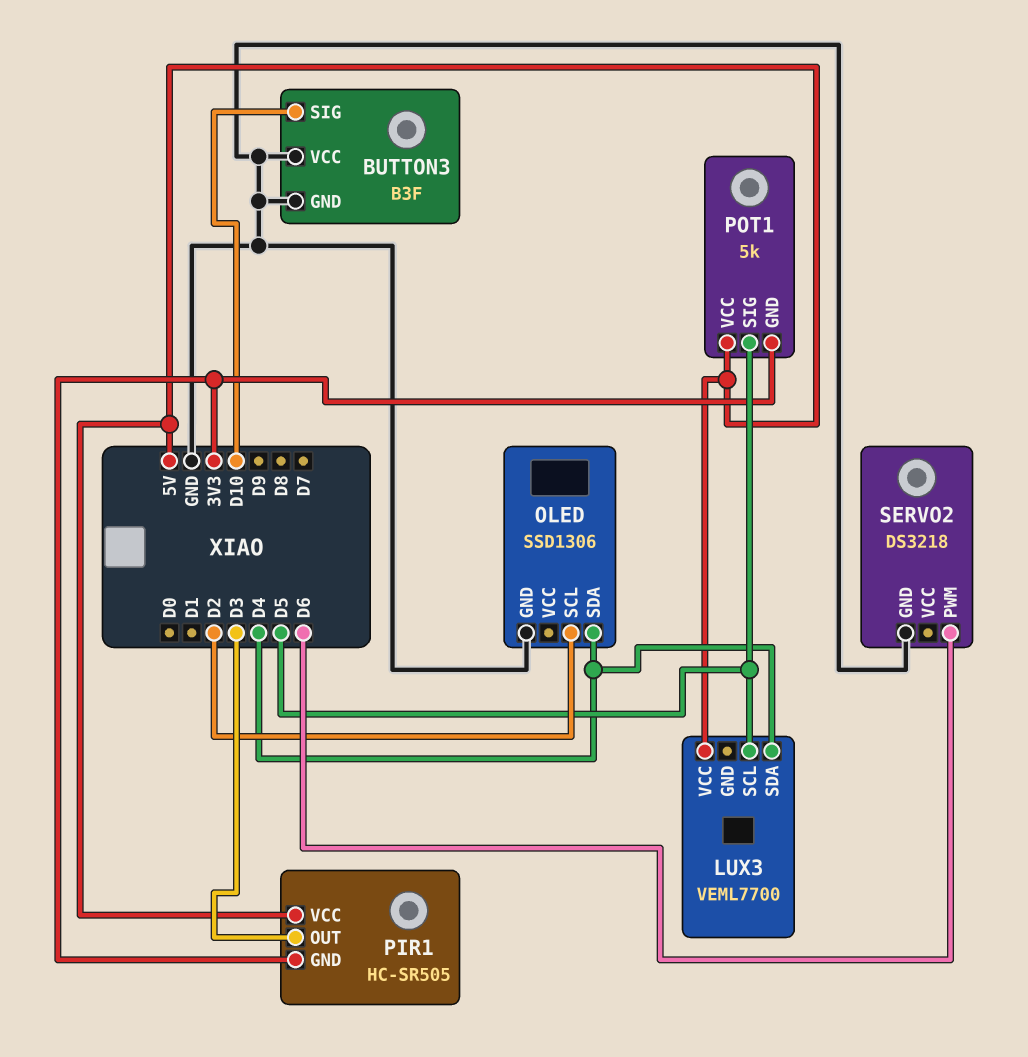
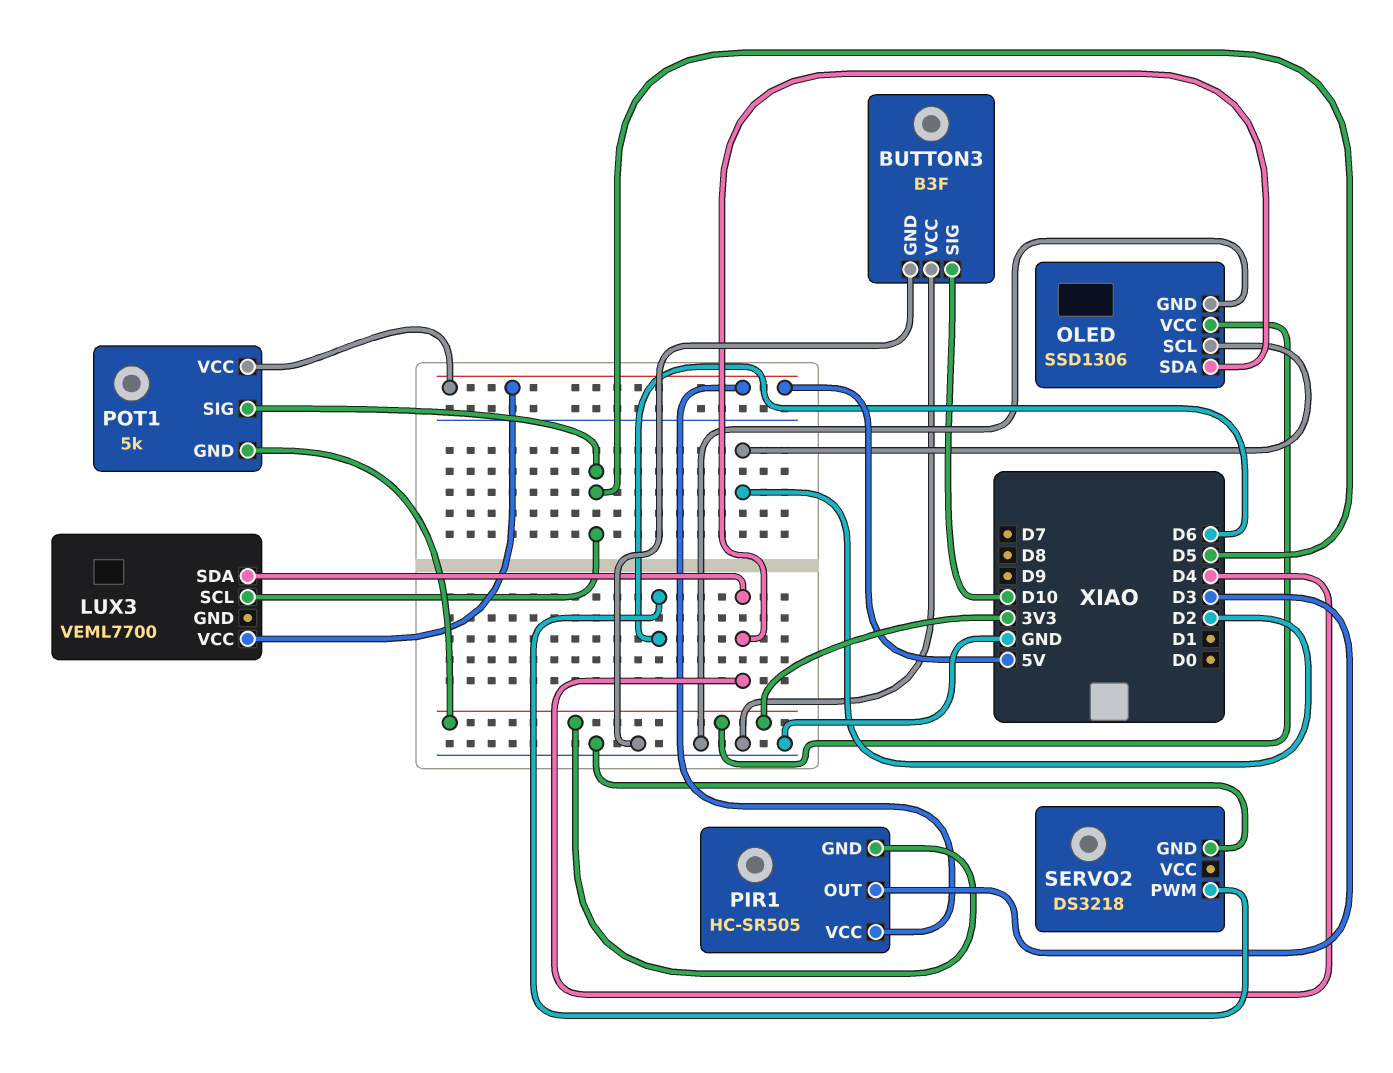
OLED pin VCC: none -> 3V3

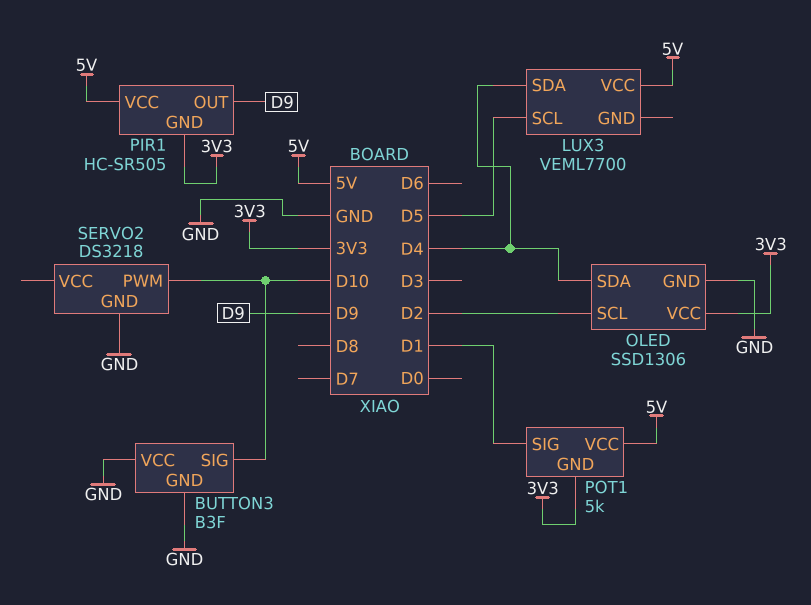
PIR1 pin OUT: D3 -> D9
POT1 pin SIG: D5 -> D1
SERVO2 pin PWM: D6 -> D10

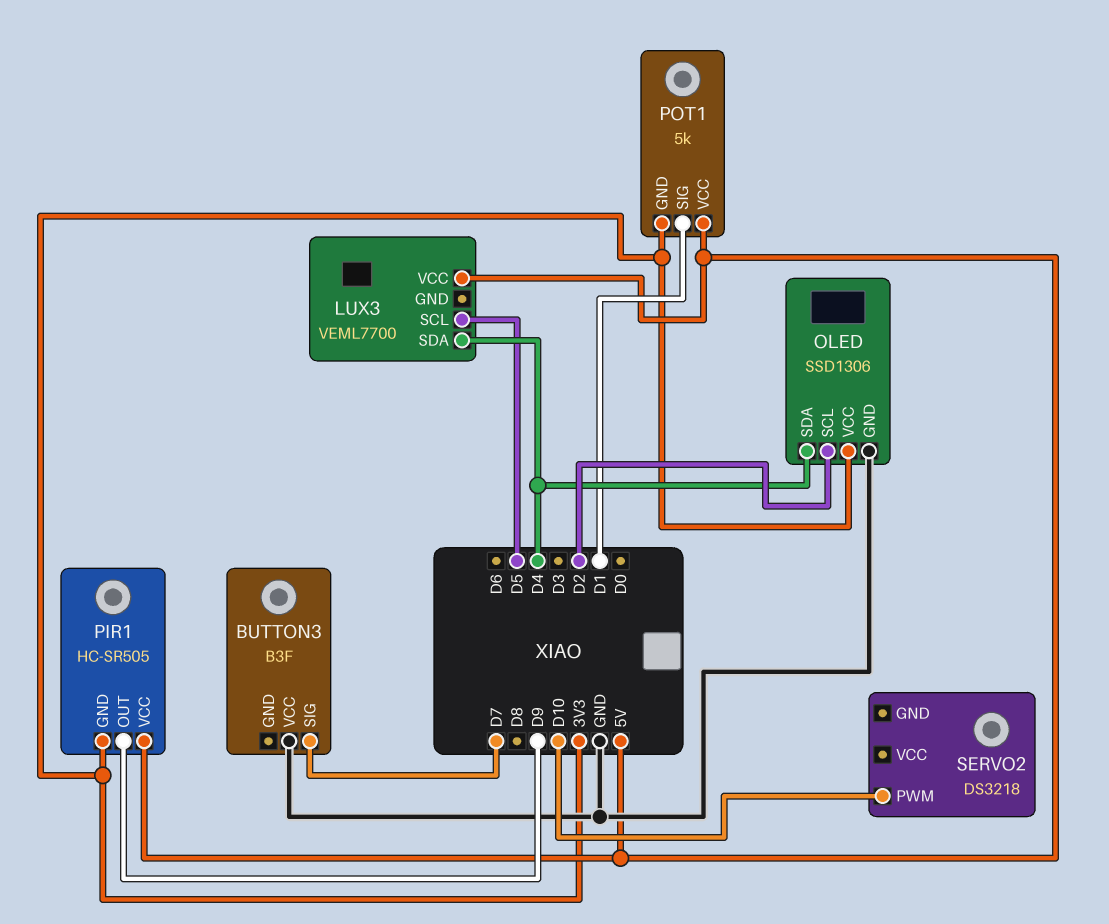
BUTTON3 pin GND: GND -> none
BUTTON3 pin SIG: D10 -> D7
SERVO2 pin GND: GND -> none

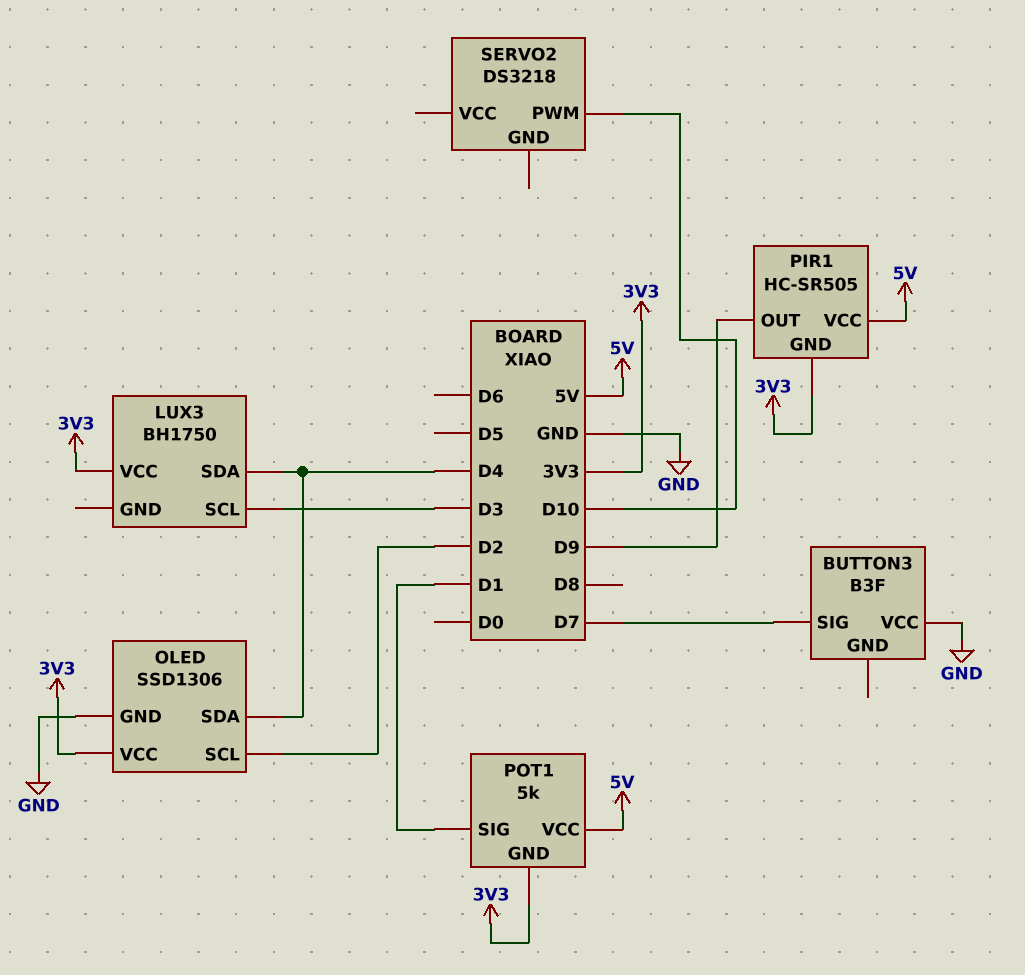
LUX3: VEML7700 -> BH1750
LUX3 pin SCL: D5 -> D3
LUX3 pin VCC: 5V -> 3V3

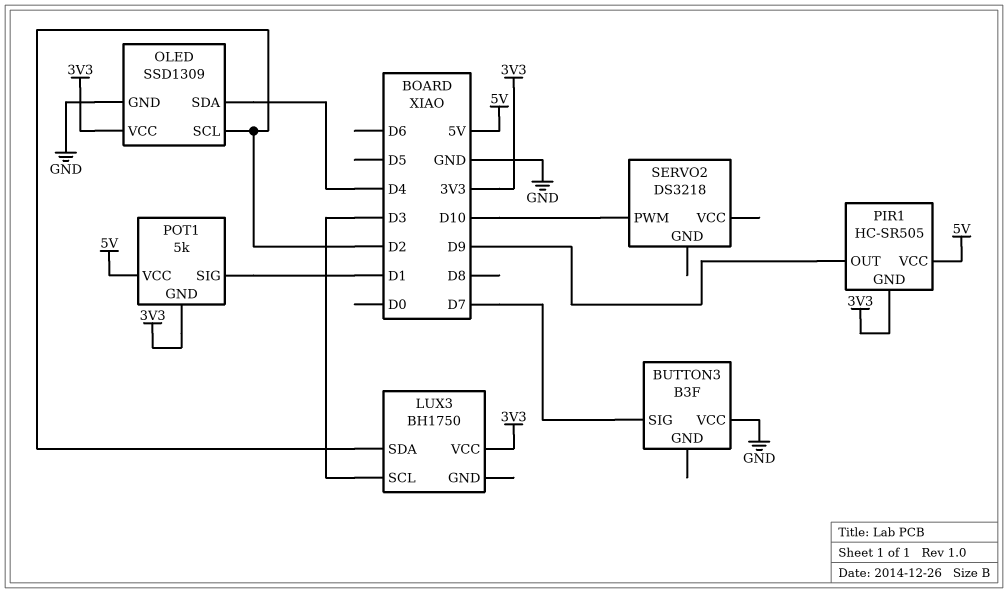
LUX3 pin SDA: D4 -> D2
OLED: SSD1306 -> SSD1309

